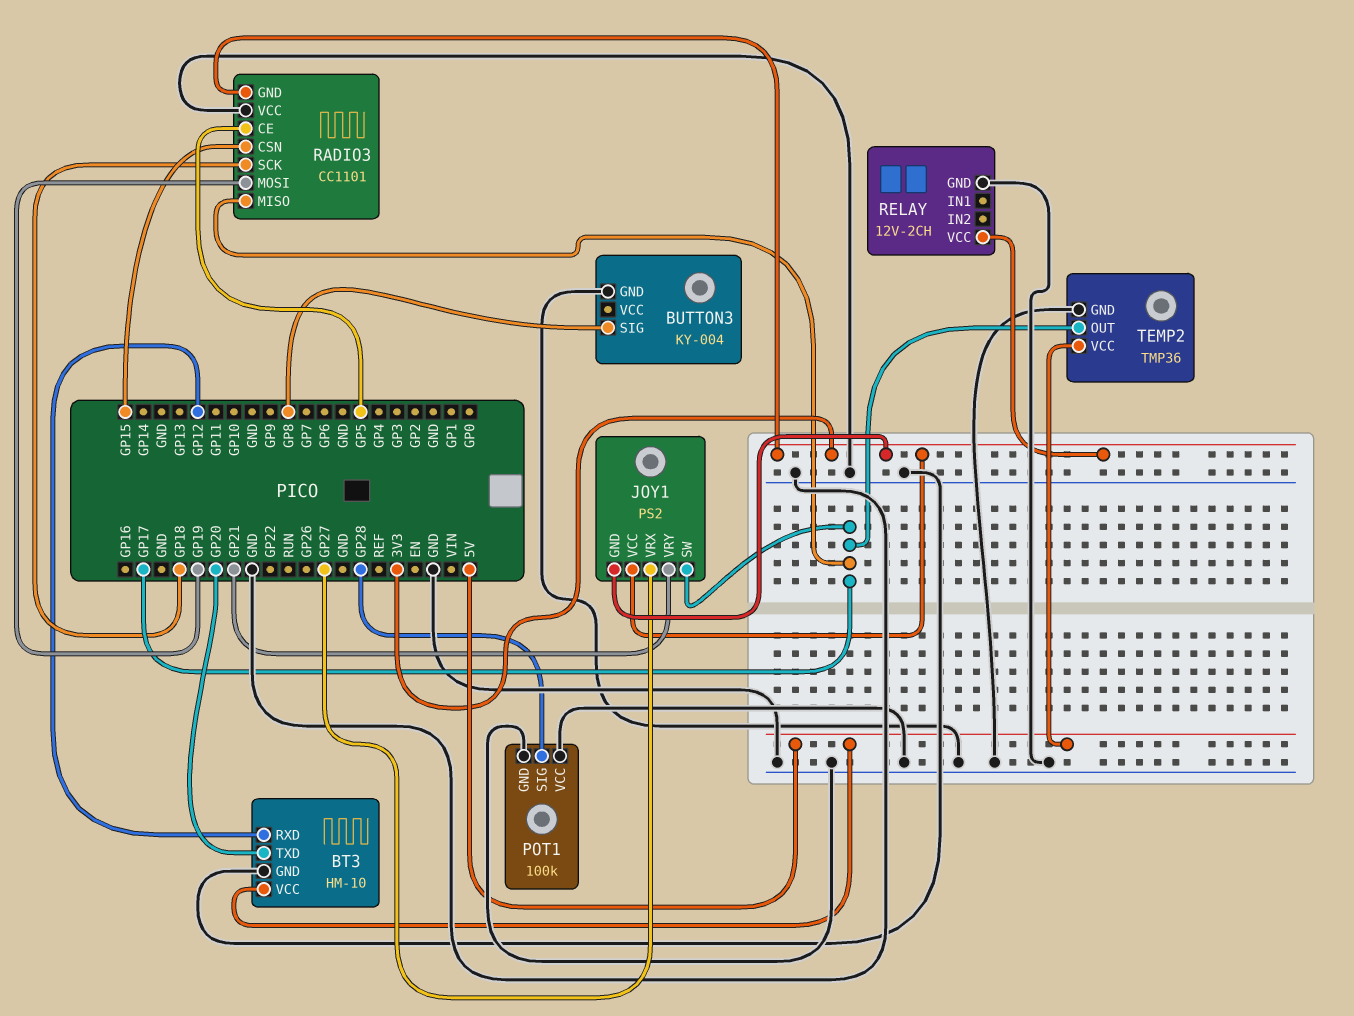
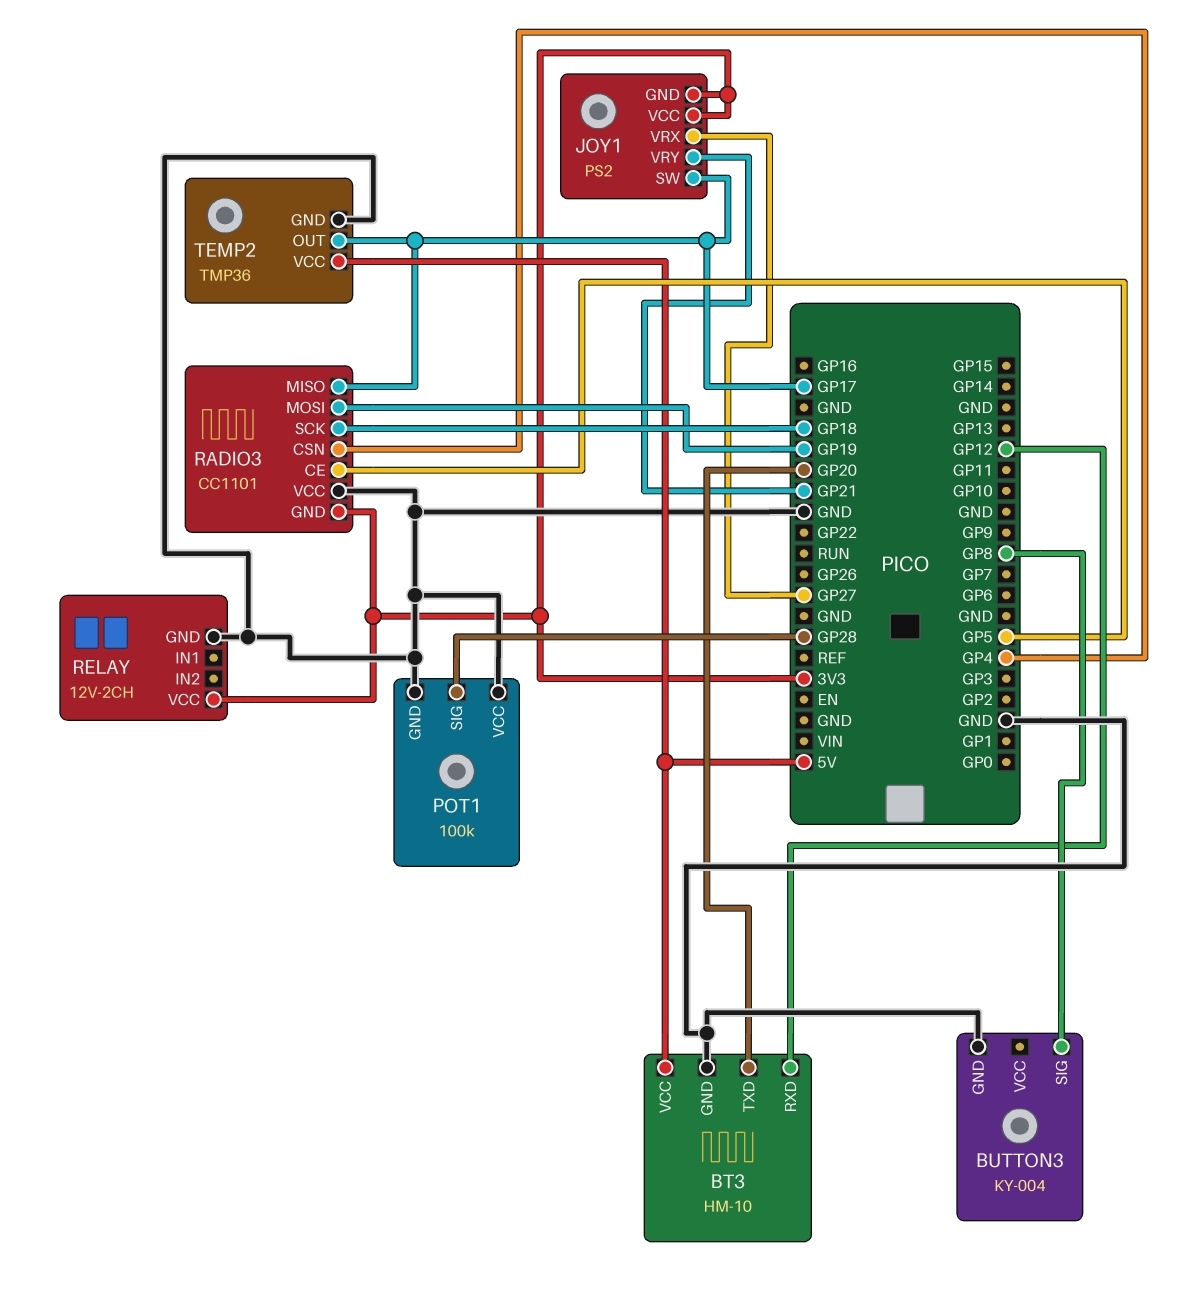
RADIO3 pin CSN: GP15 -> GP4

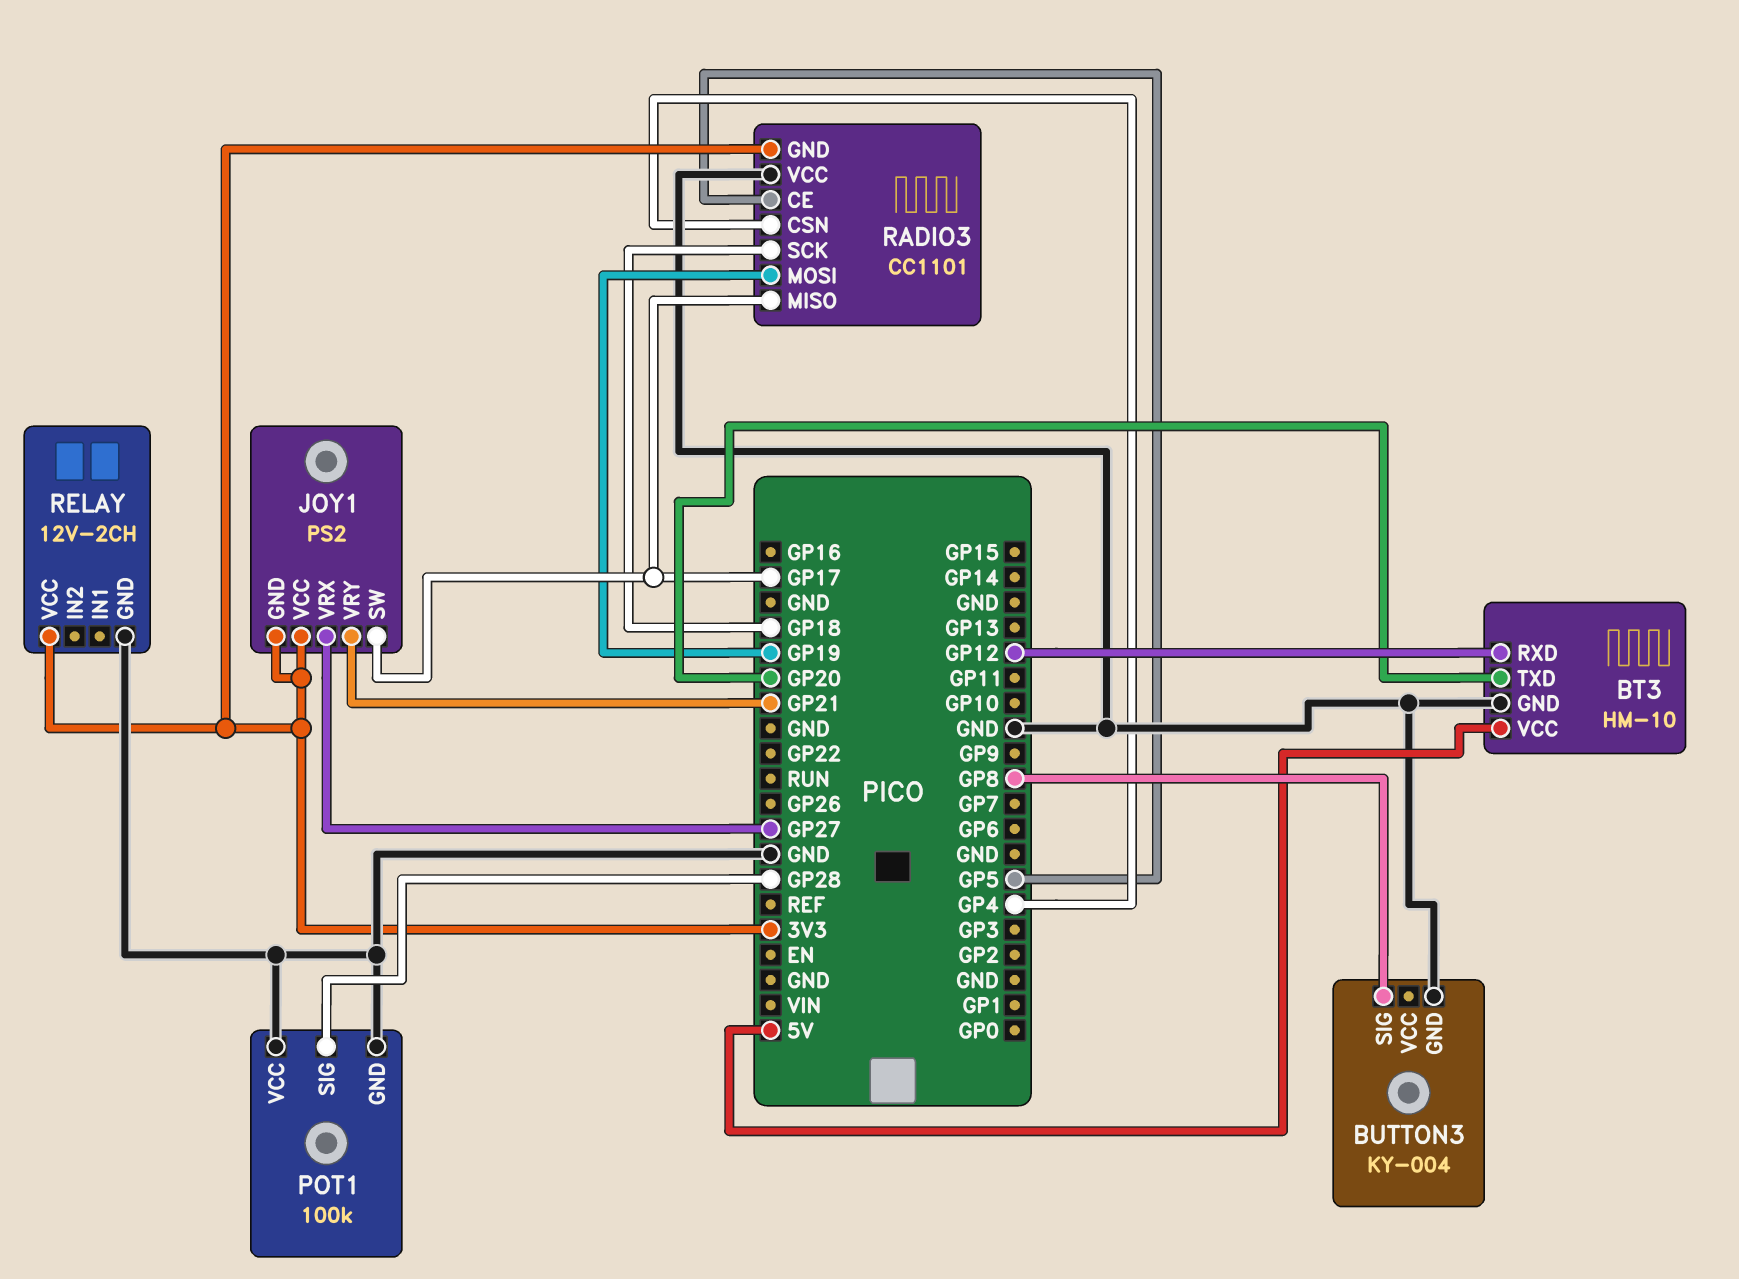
TEMP2: TMP36 -> none
TEMP2 pin GND: GND -> none
TEMP2 pin OUT: GP17 -> none
TEMP2 pin VCC: 5V -> none

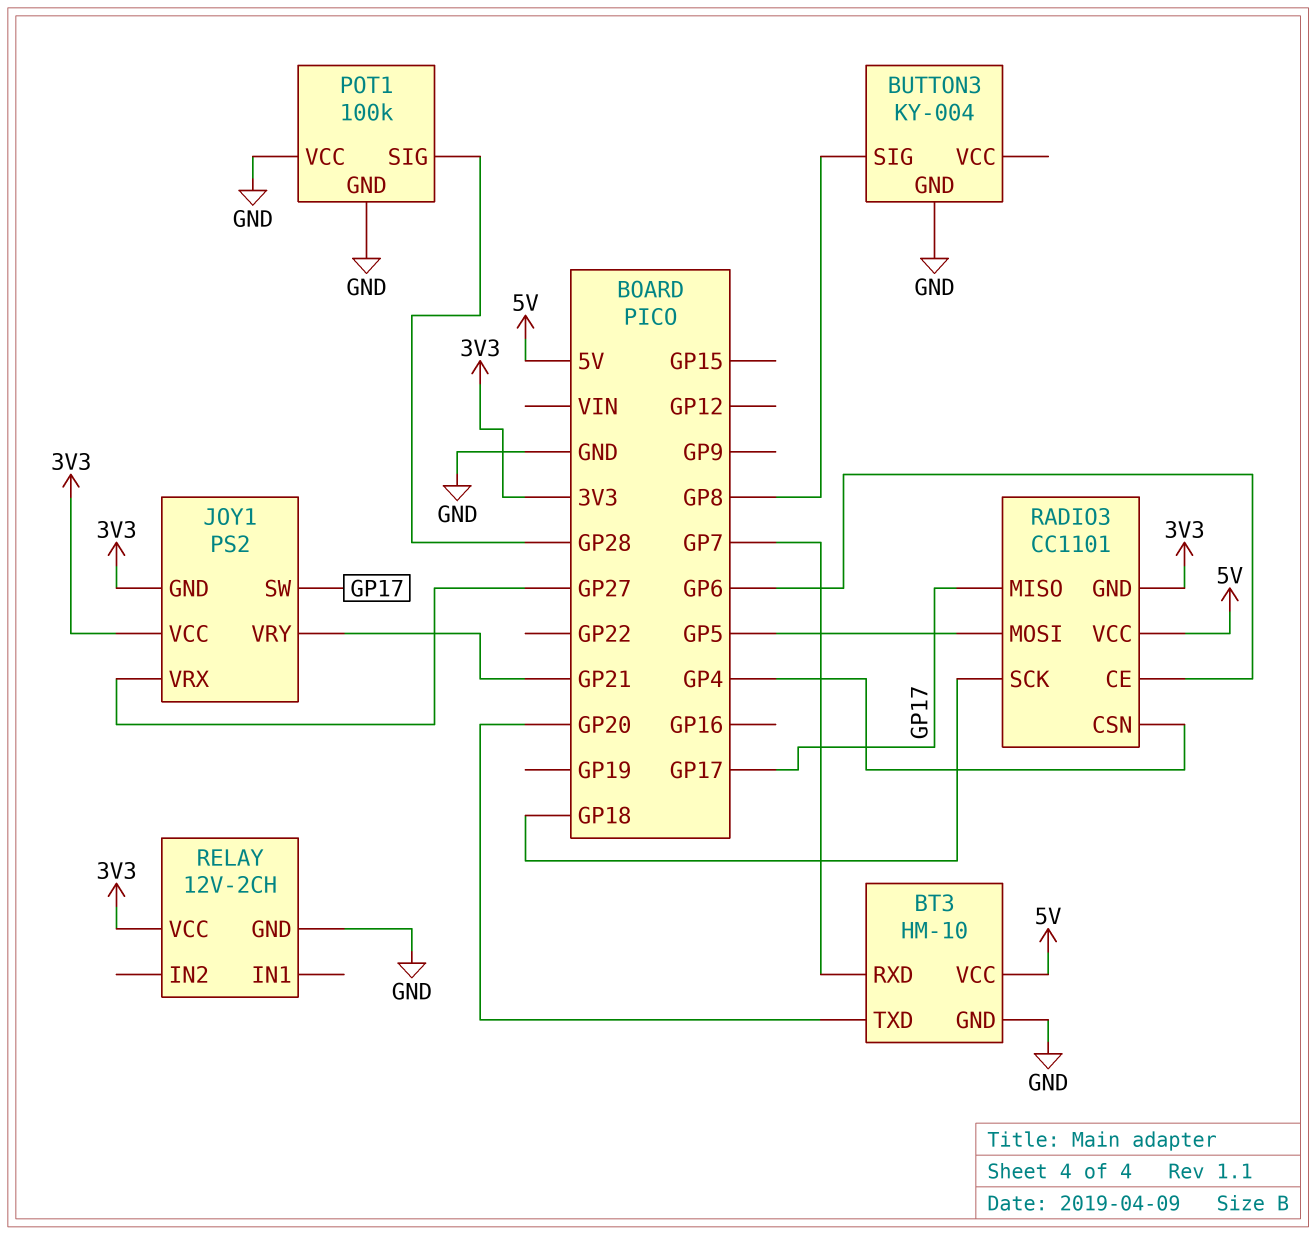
BT3 pin RXD: GP12 -> GP7
RADIO3 pin CE: GP5 -> GP6
RADIO3 pin MOSI: GP19 -> GP5
RADIO3 pin VCC: GND -> 5V

